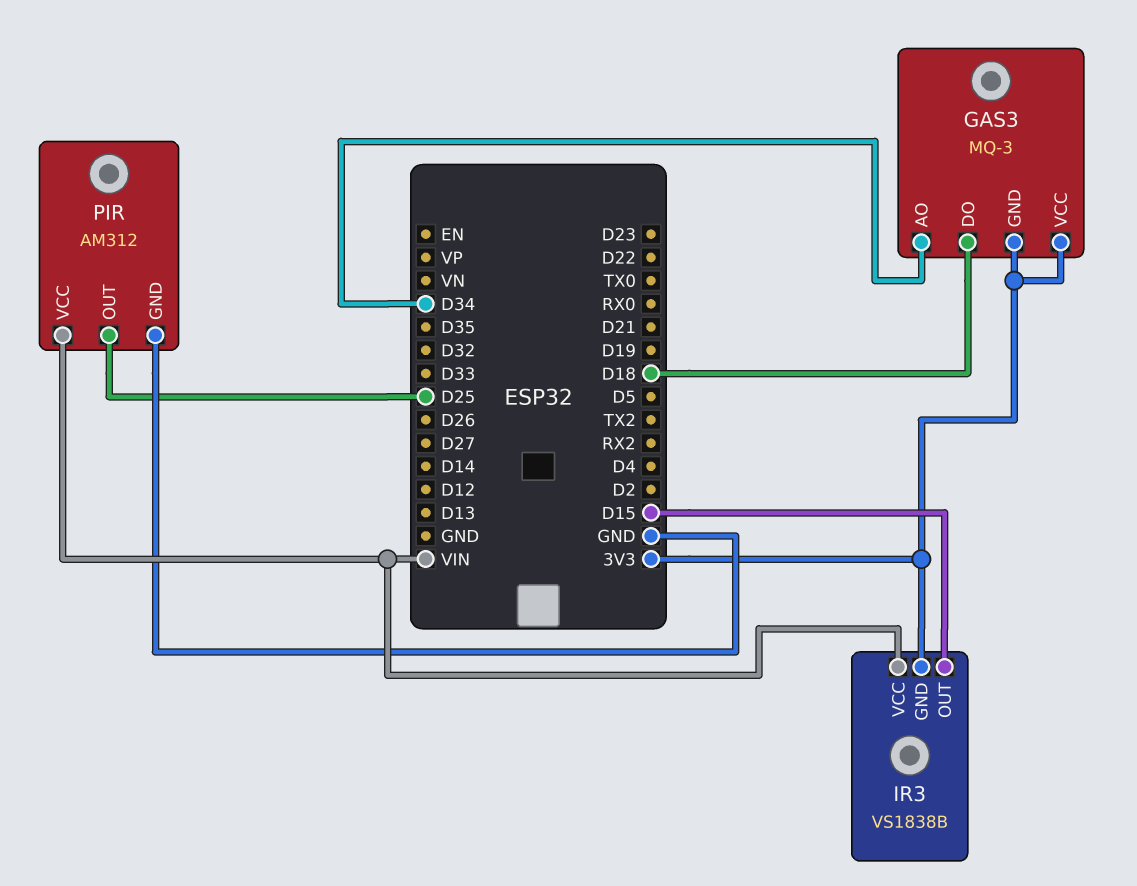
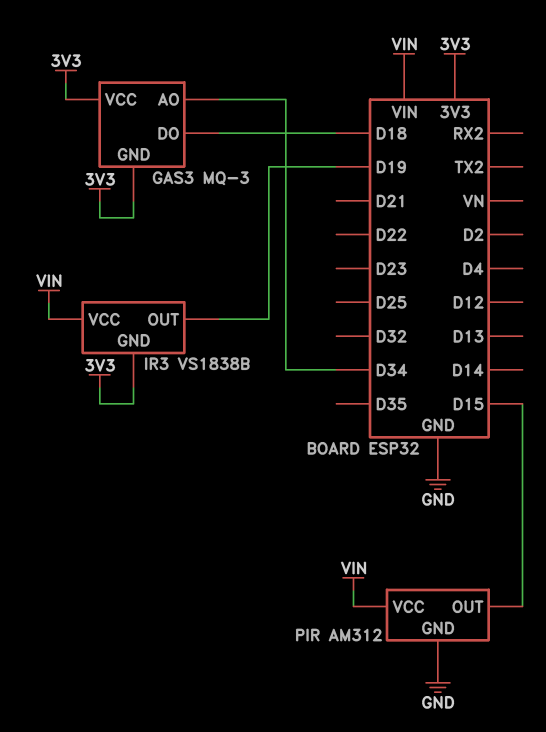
IR3 pin OUT: D15 -> D19
PIR pin OUT: D25 -> D15

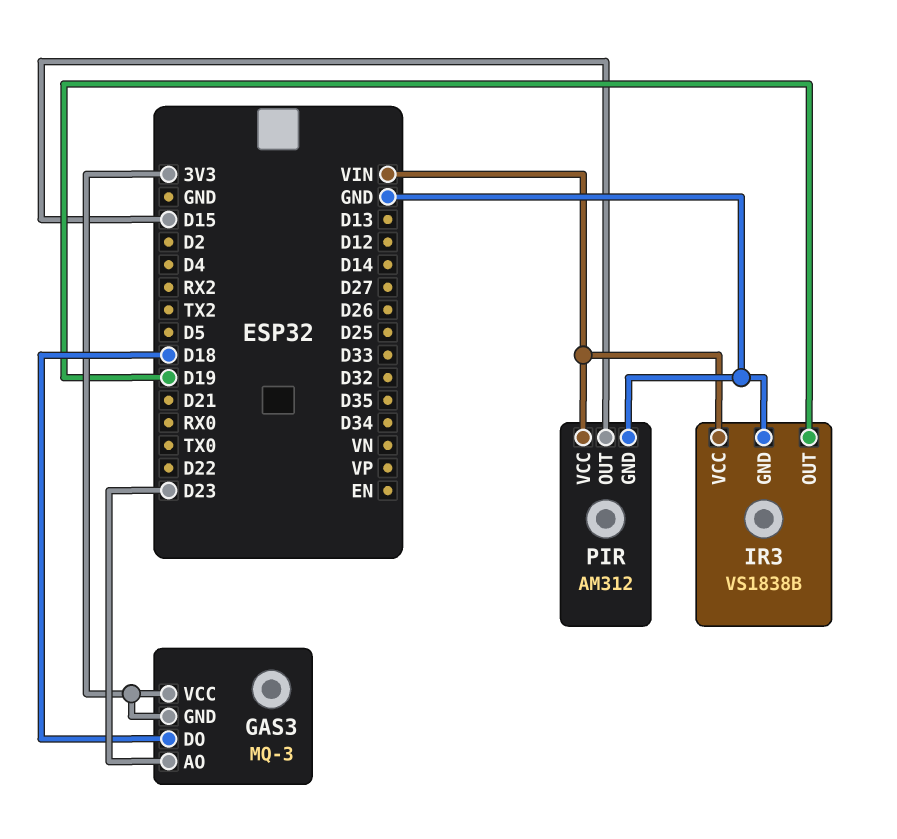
GAS3 pin AO: D34 -> D23
IR3 pin GND: 3V3 -> GND

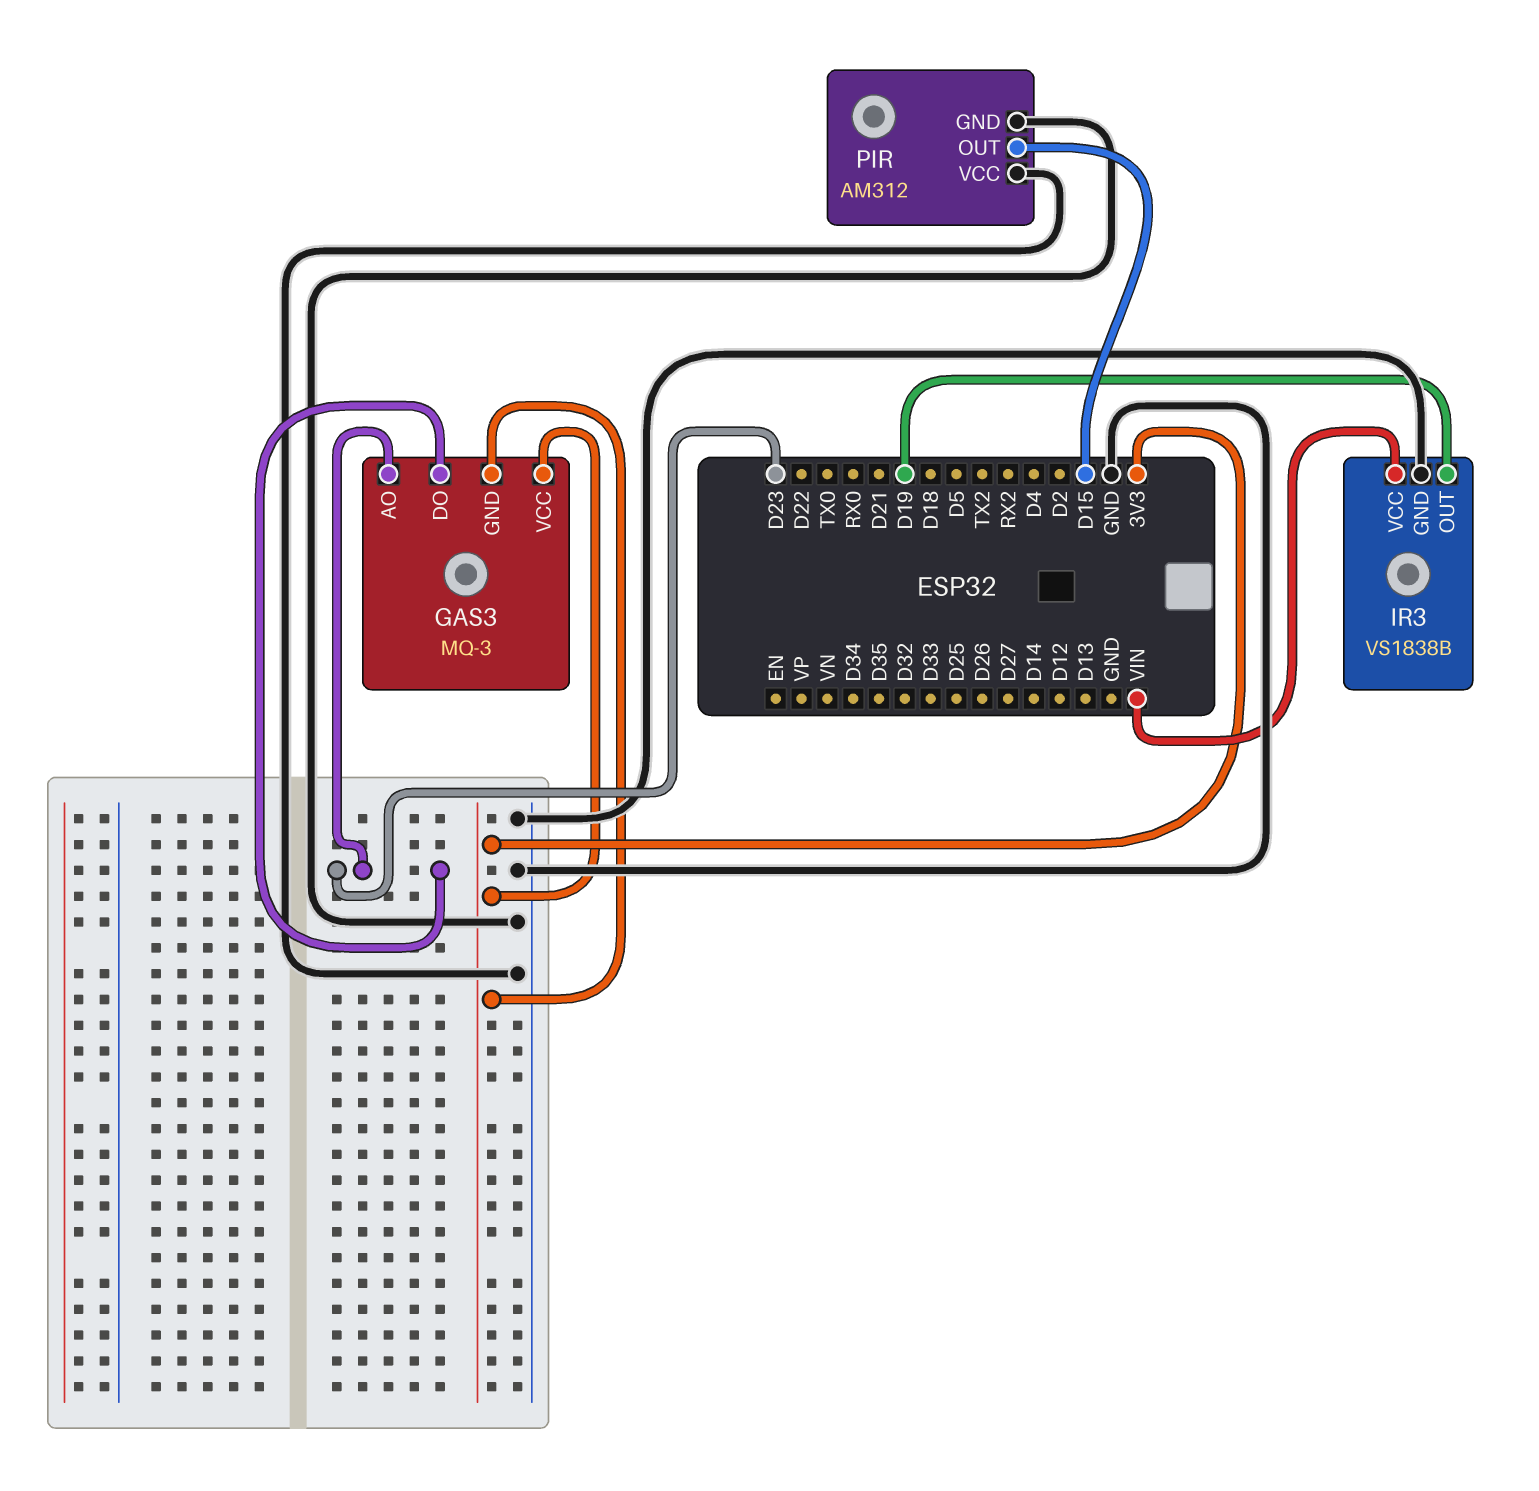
GAS3 pin DO: D18 -> D23
PIR pin VCC: VIN -> GND

